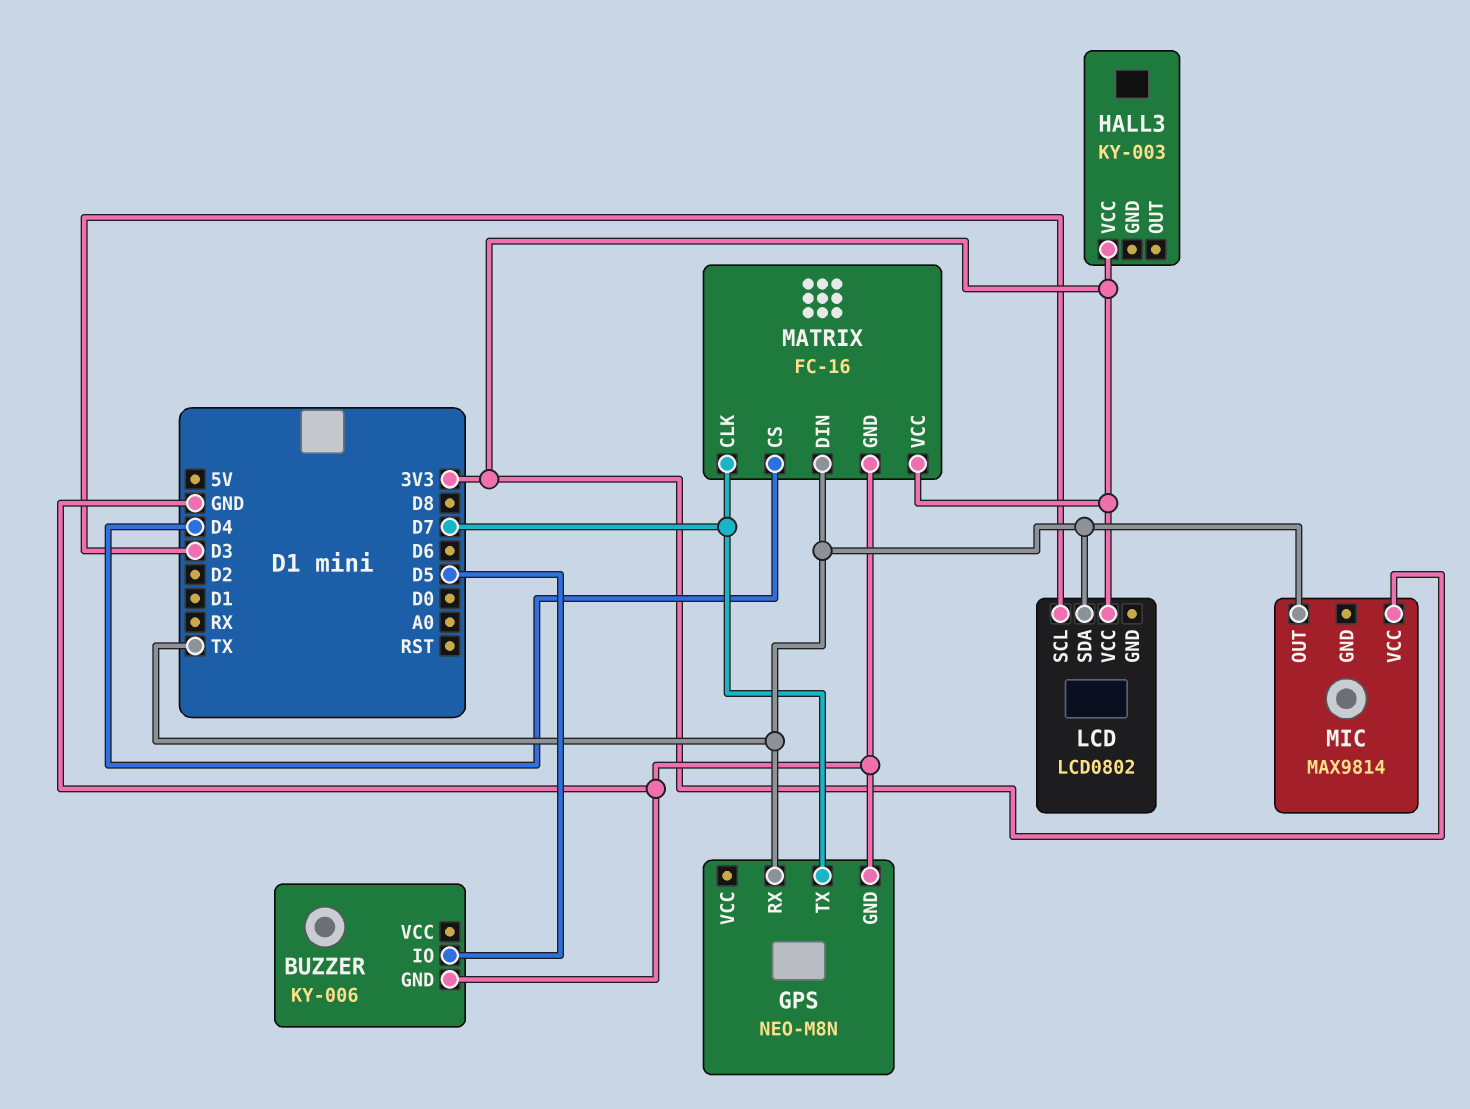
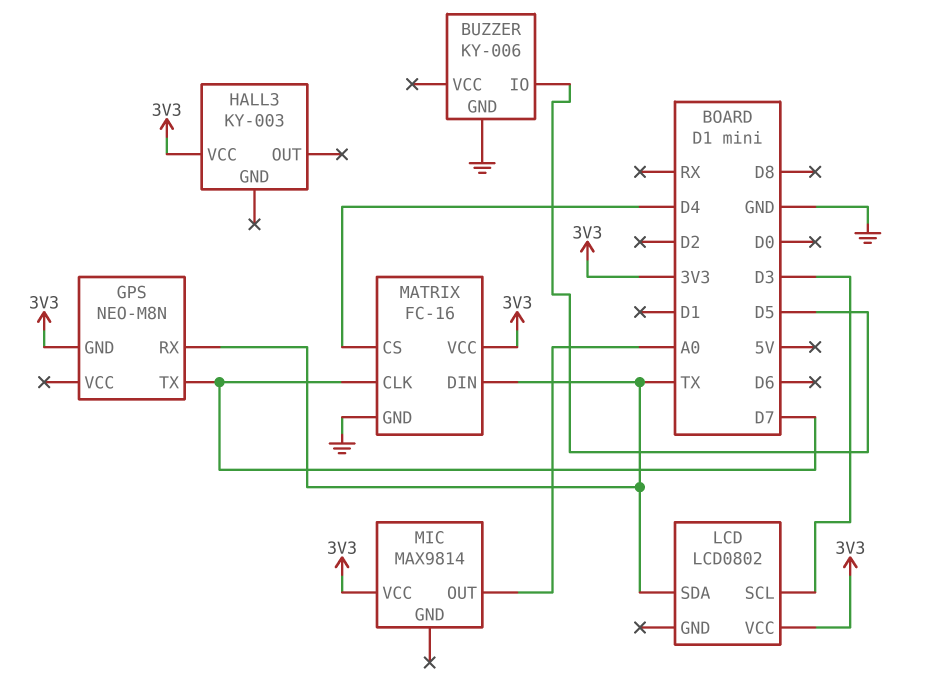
GPS pin GND: GND -> 3V3
MIC pin OUT: TX -> A0

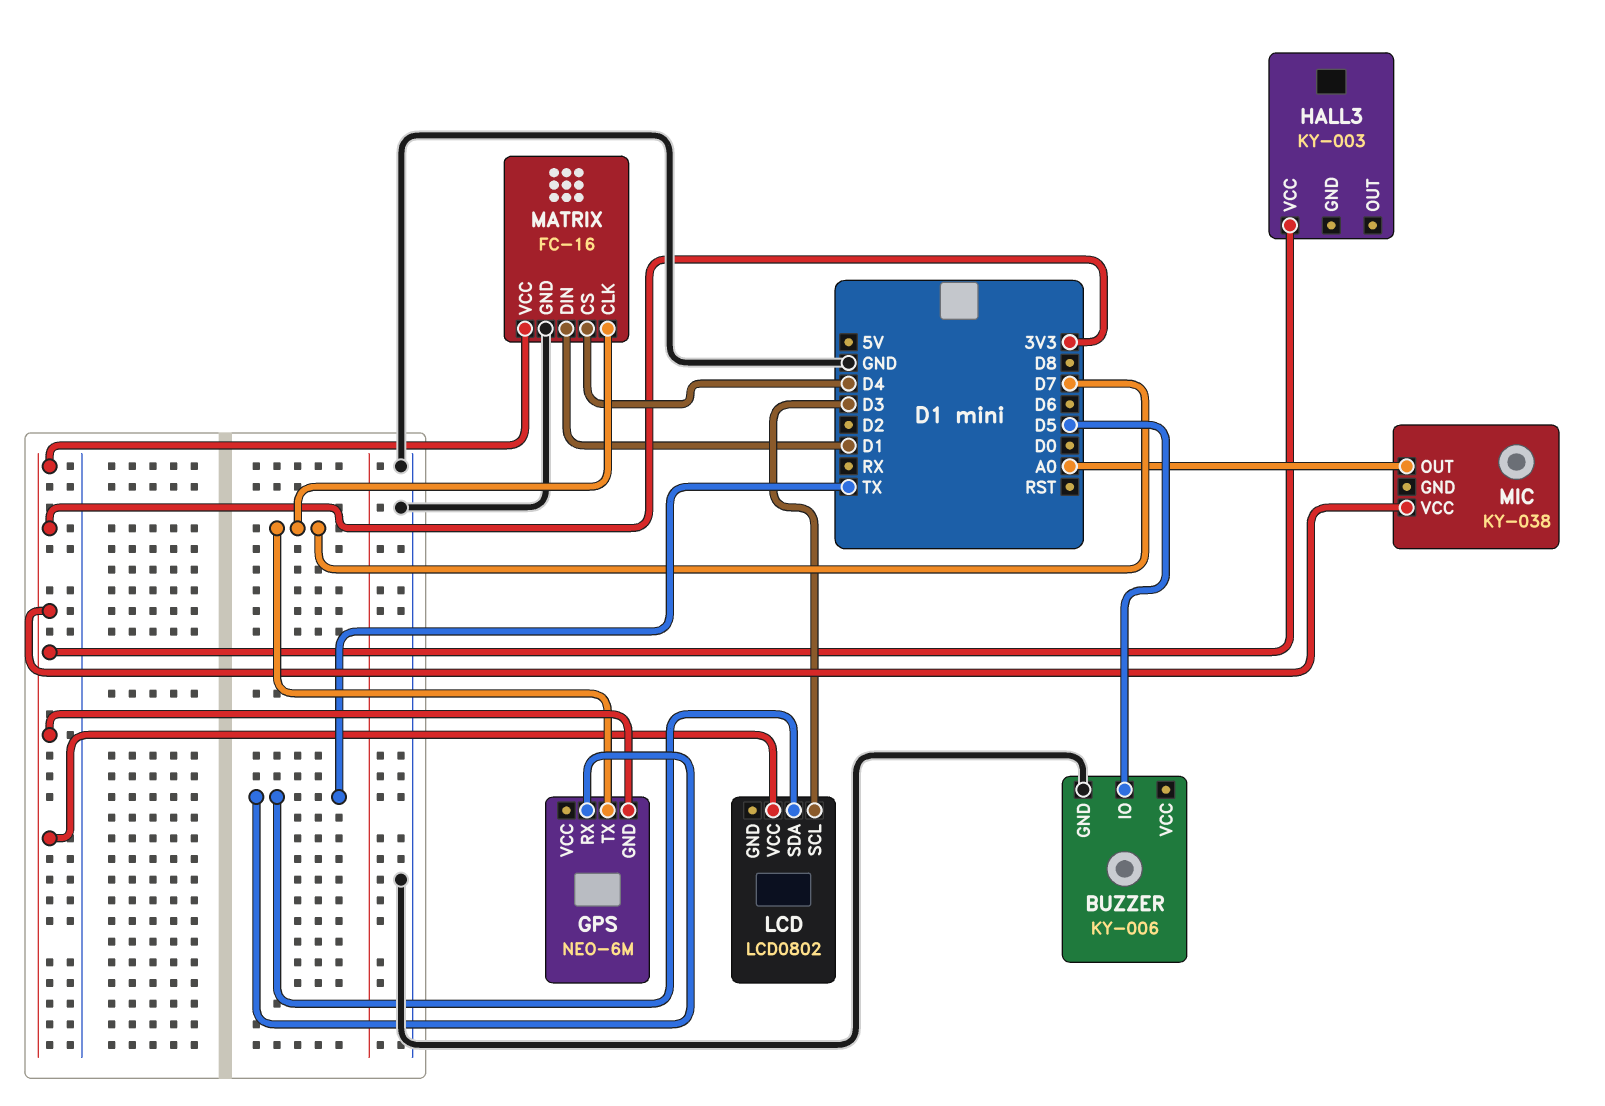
GPS: NEO-M8N -> NEO-6M
MATRIX pin DIN: TX -> D1
MIC: MAX9814 -> KY-038

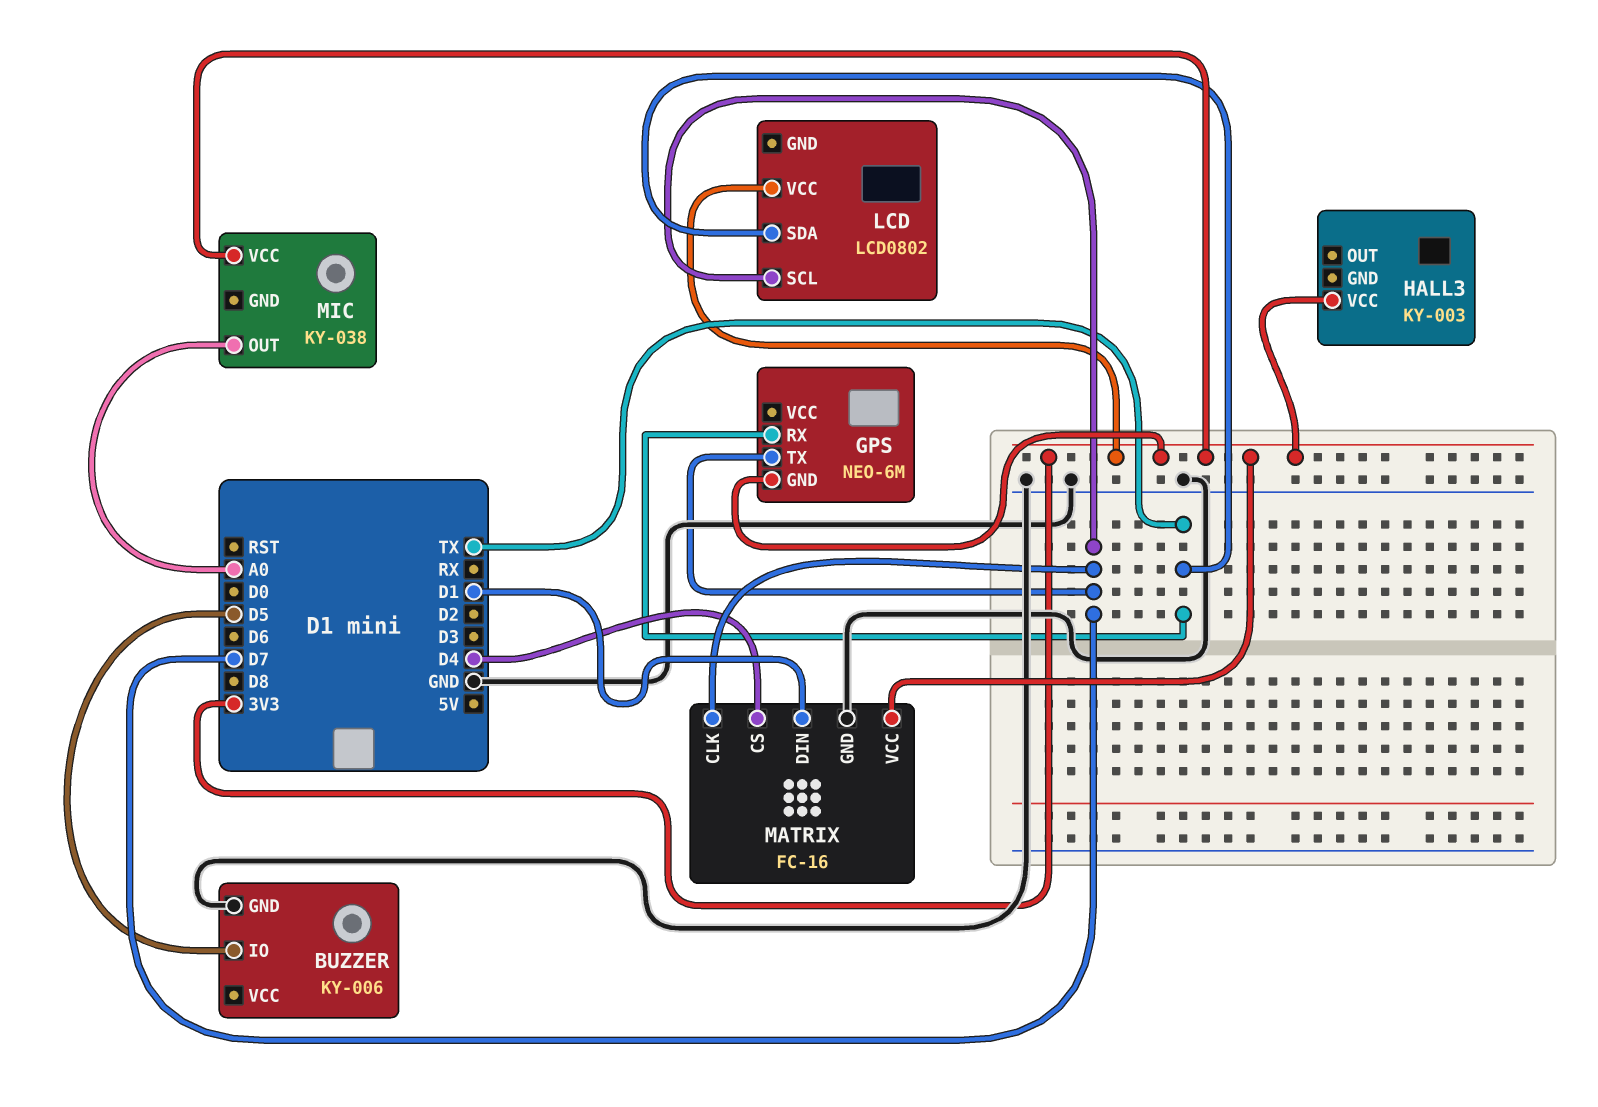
LCD pin SCL: D3 -> D7

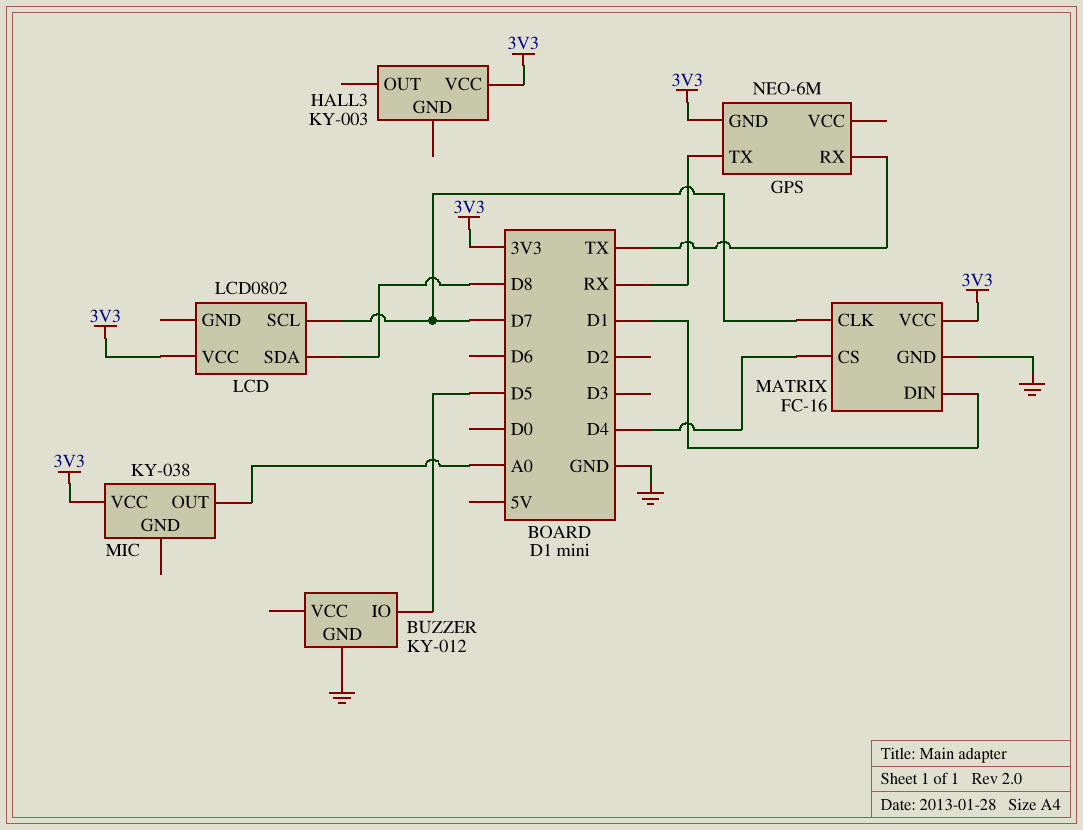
BUZZER: KY-006 -> KY-012
GPS pin TX: D7 -> RX
LCD pin SDA: TX -> D8

